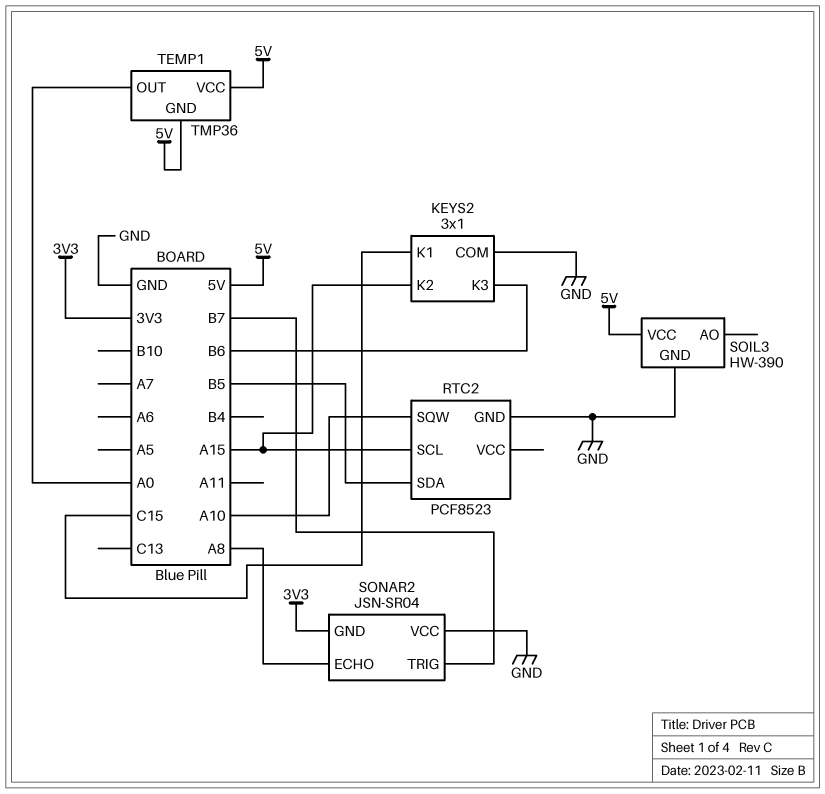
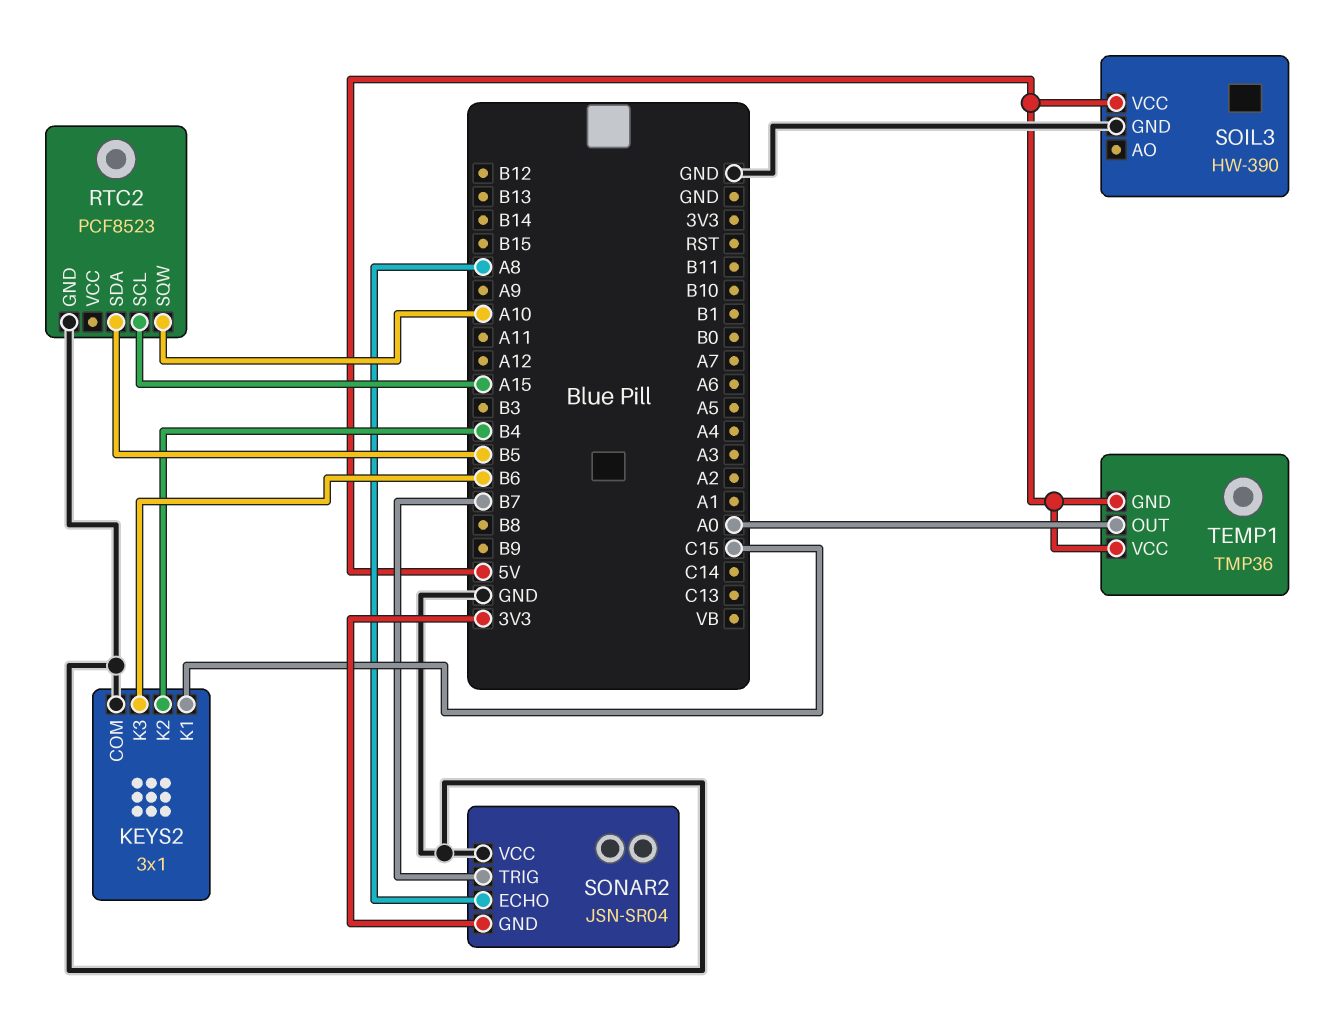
KEYS2 pin K2: A15 -> B4

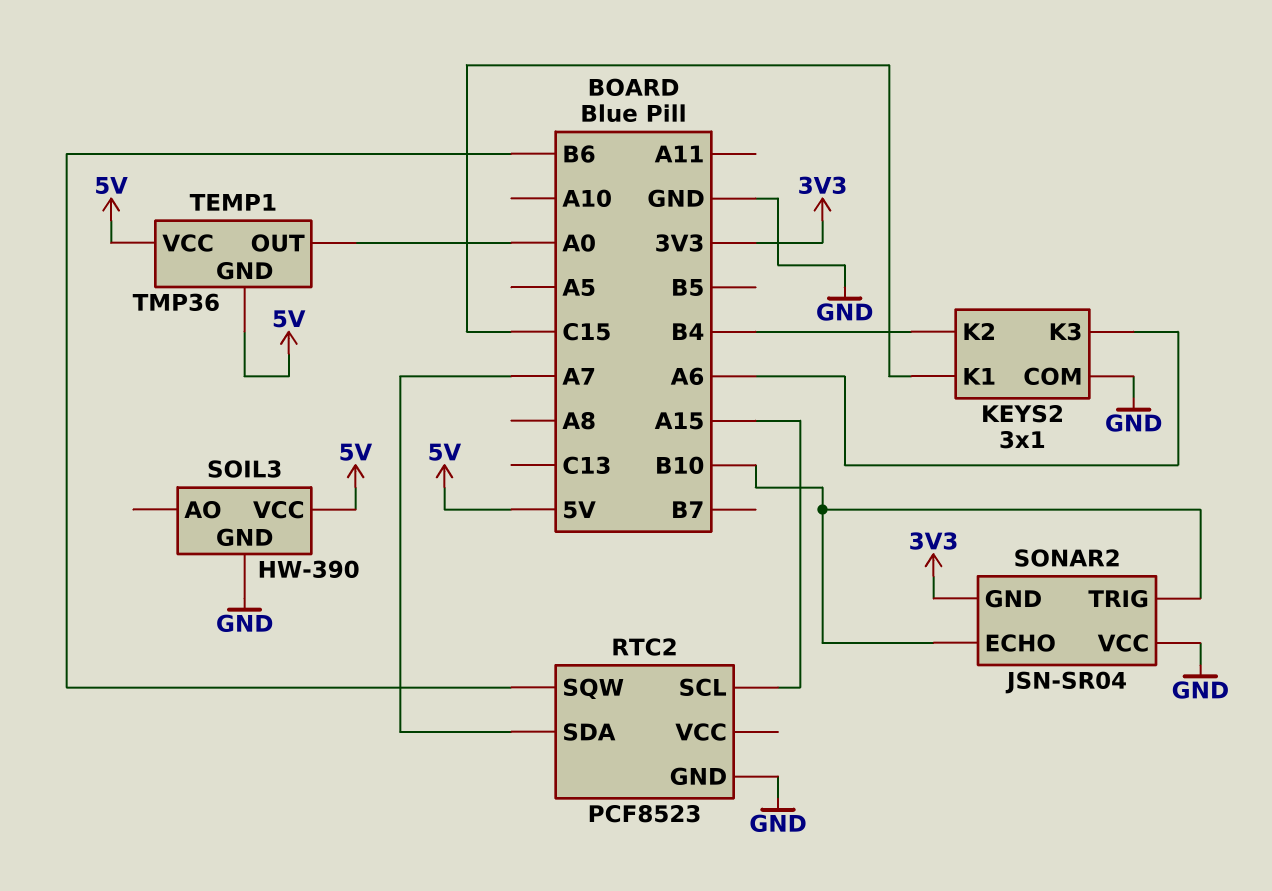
KEYS2 pin K3: B6 -> A6
RTC2 pin SDA: B5 -> A7
RTC2 pin SQW: A10 -> B6
SONAR2 pin ECHO: A8 -> B10
SONAR2 pin TRIG: B7 -> B10

